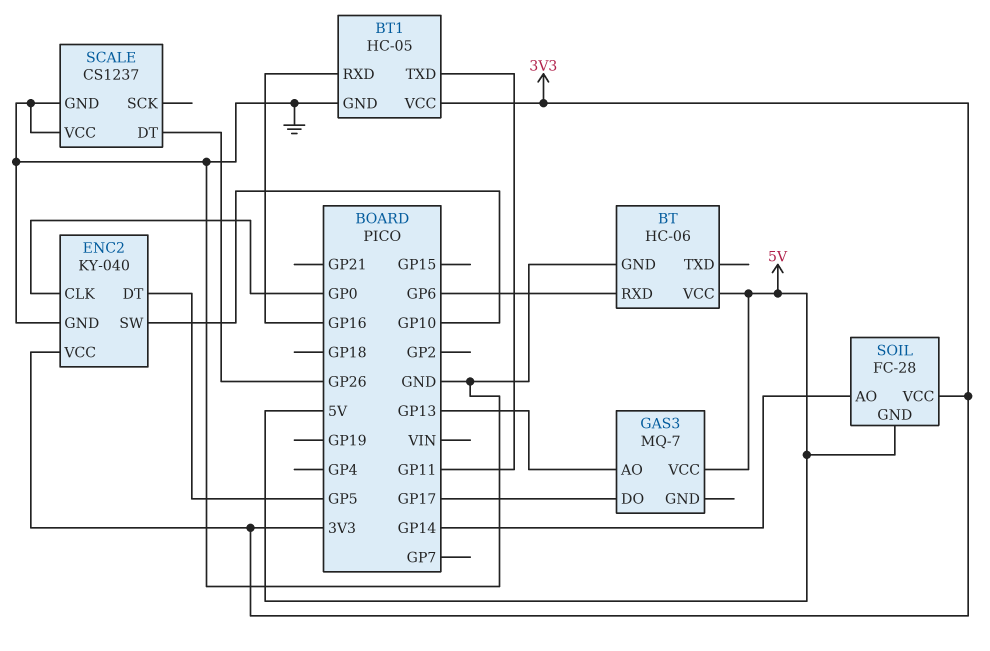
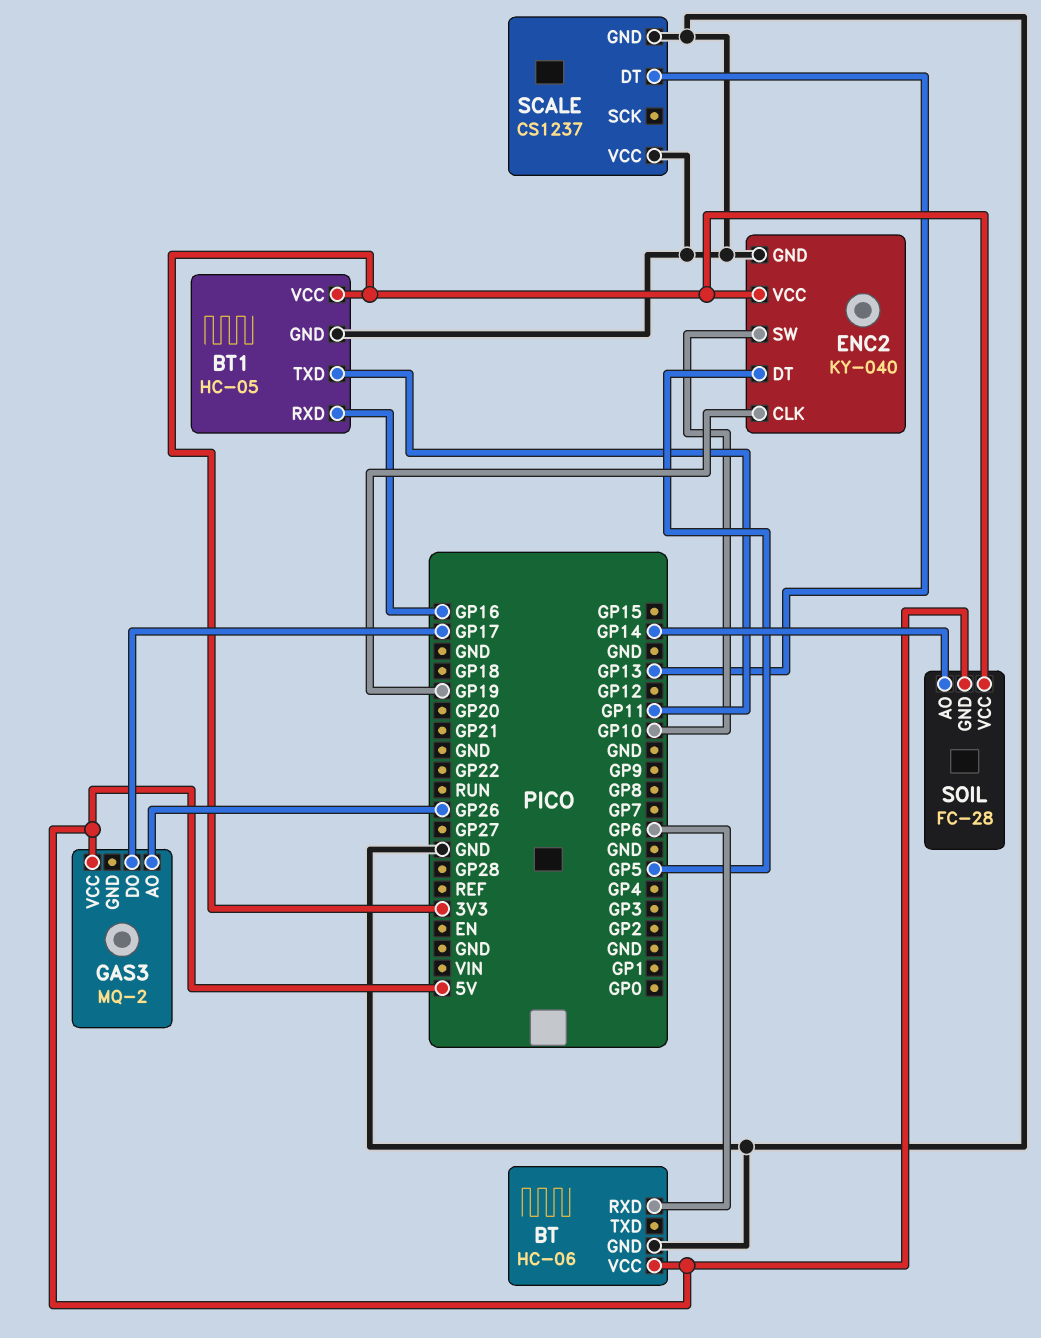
ENC2 pin CLK: GP0 -> GP19
GAS3: MQ-7 -> MQ-2
GAS3 pin AO: GP13 -> GP26
SCALE pin DT: GP26 -> GP13

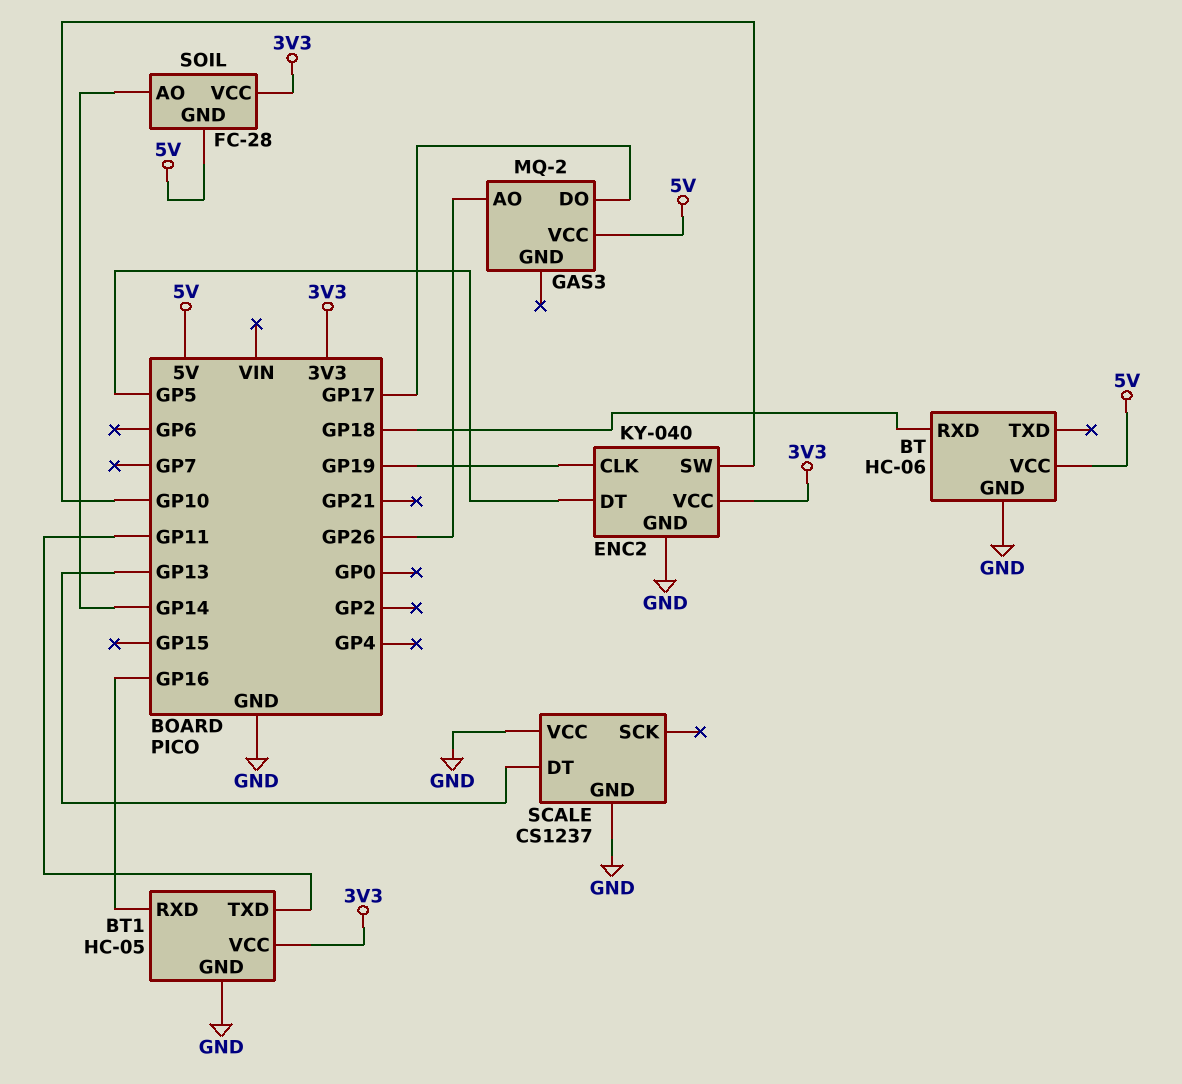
BT pin RXD: GP6 -> GP18

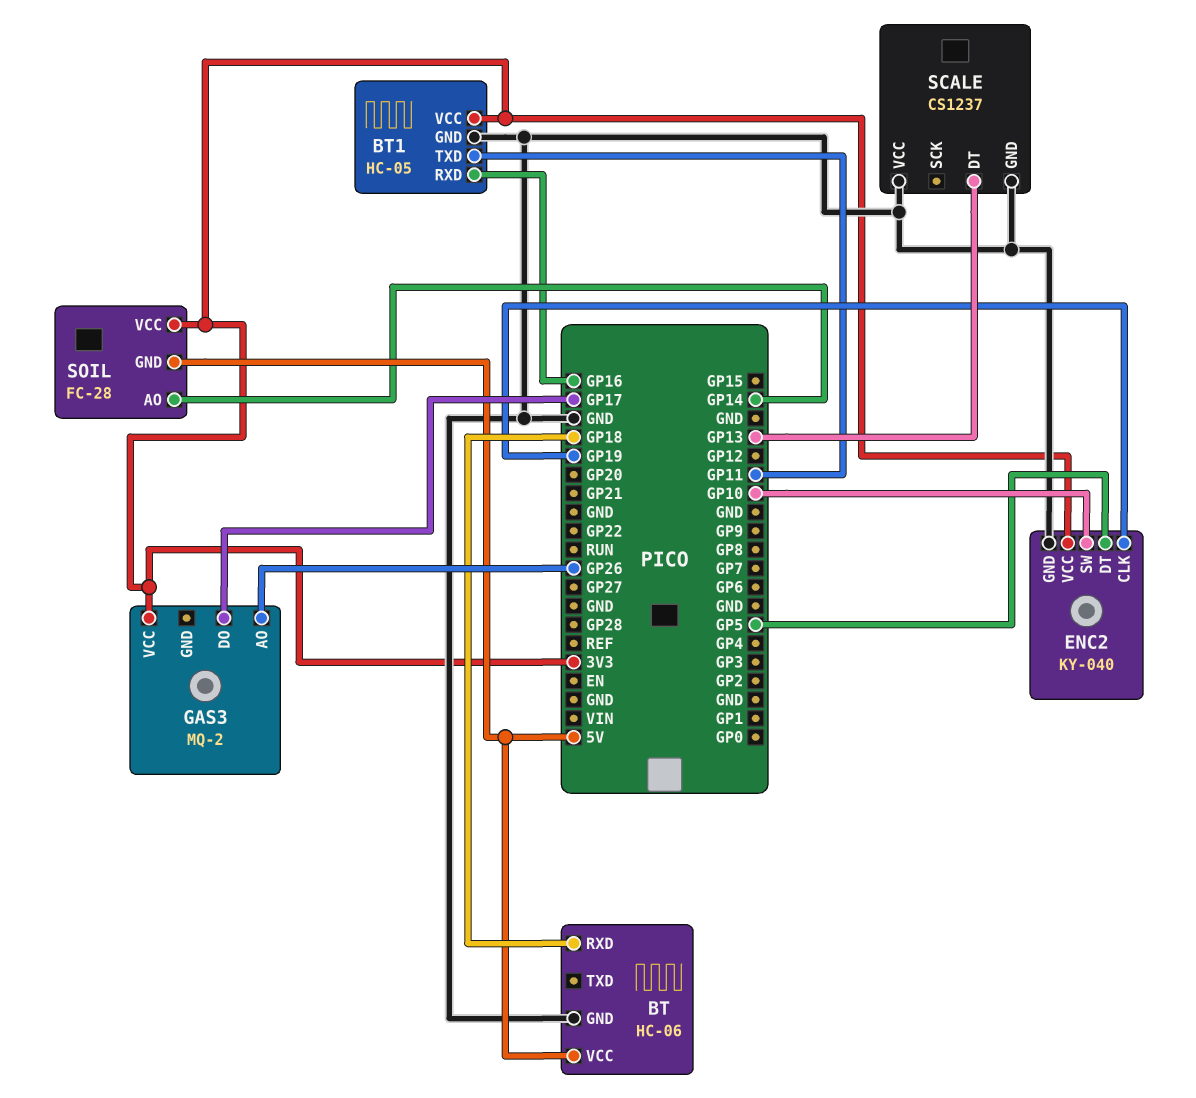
GAS3 pin VCC: 5V -> 3V3

